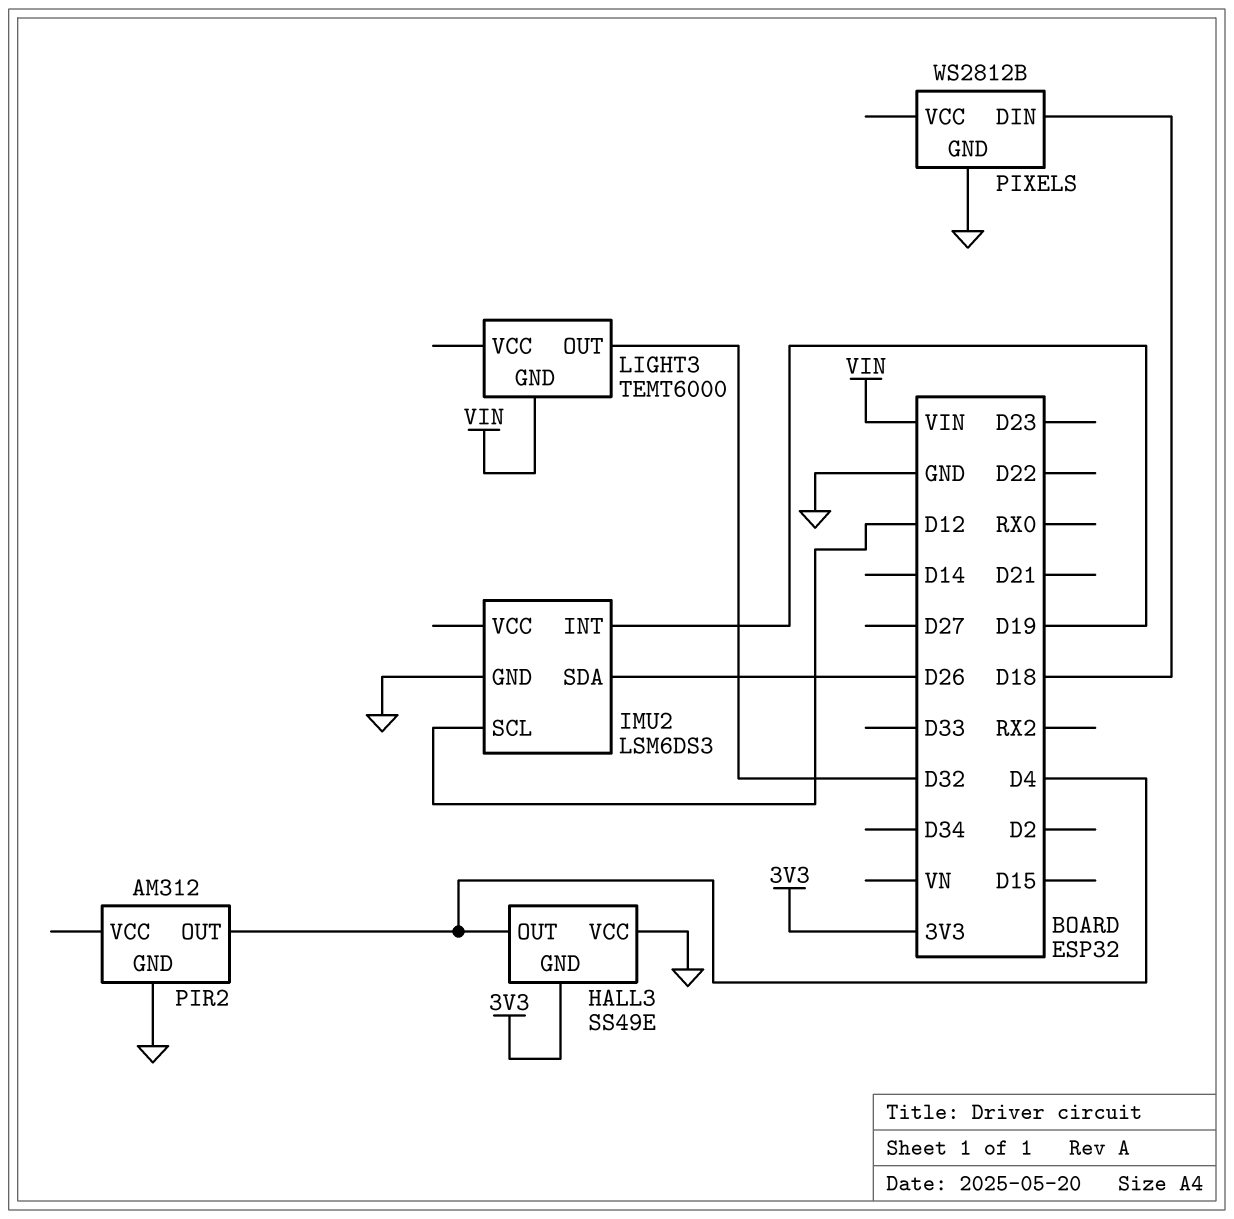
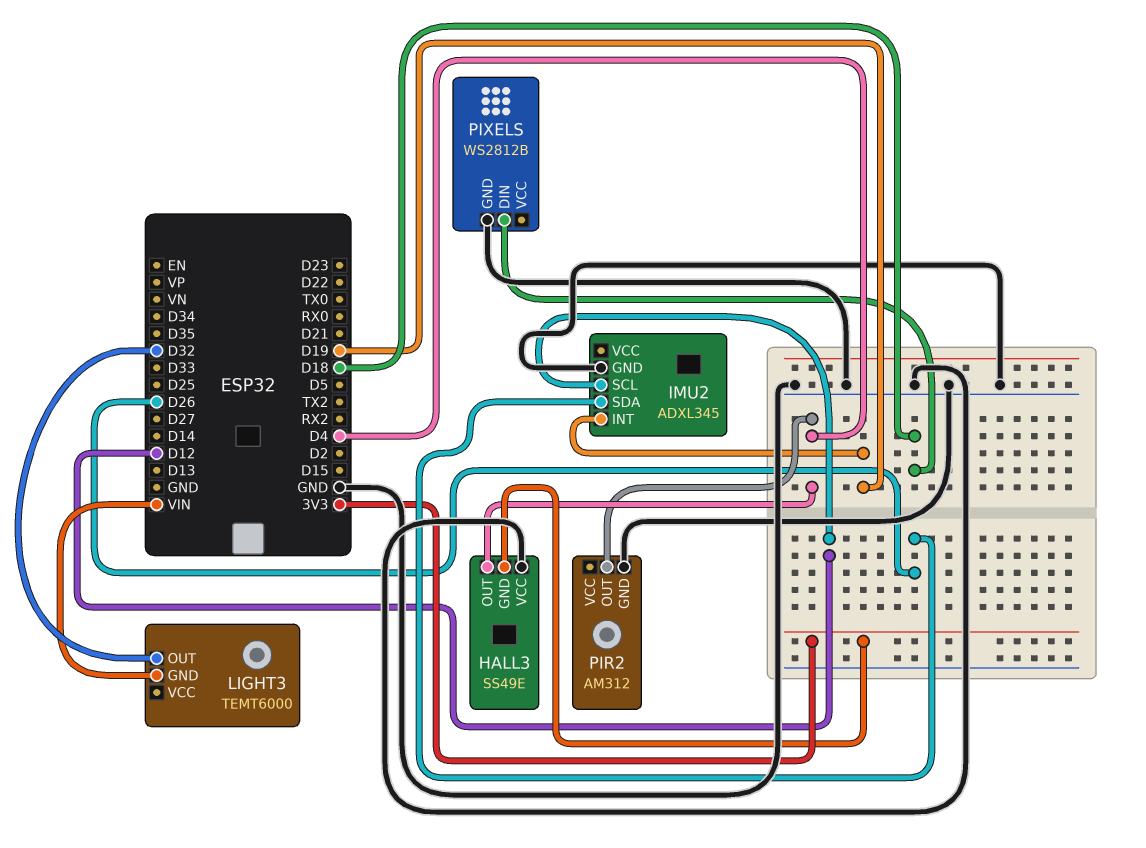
IMU2: LSM6DS3 -> ADXL345

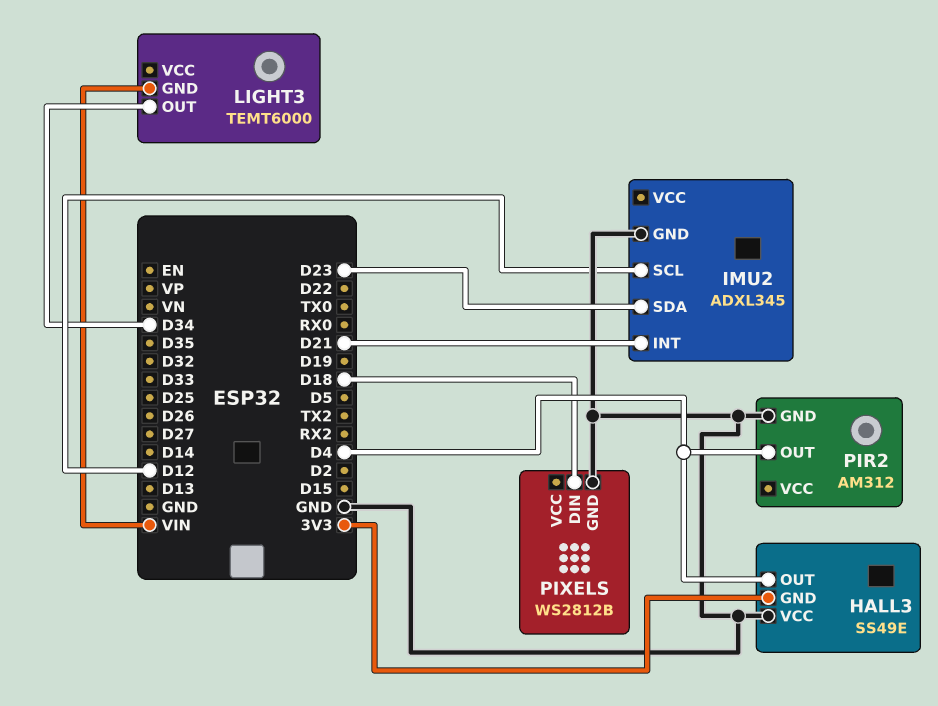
IMU2 pin INT: D19 -> D21
IMU2 pin SDA: D26 -> D23
LIGHT3 pin OUT: D32 -> D34

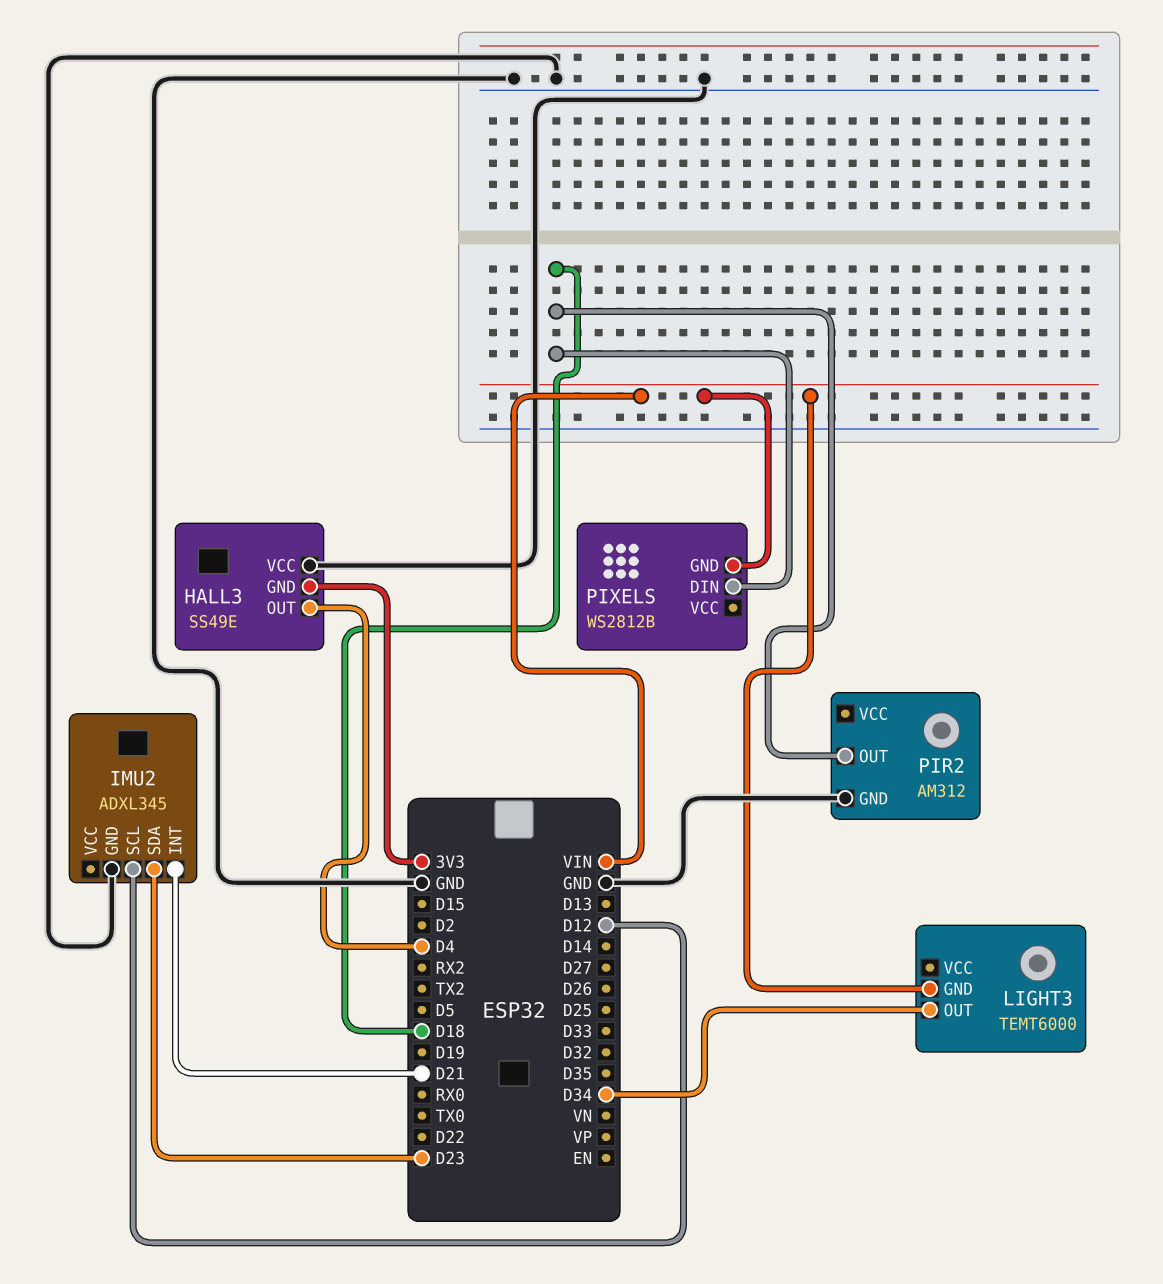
PIR2 pin OUT: D4 -> D18
PIXELS pin GND: GND -> VIN

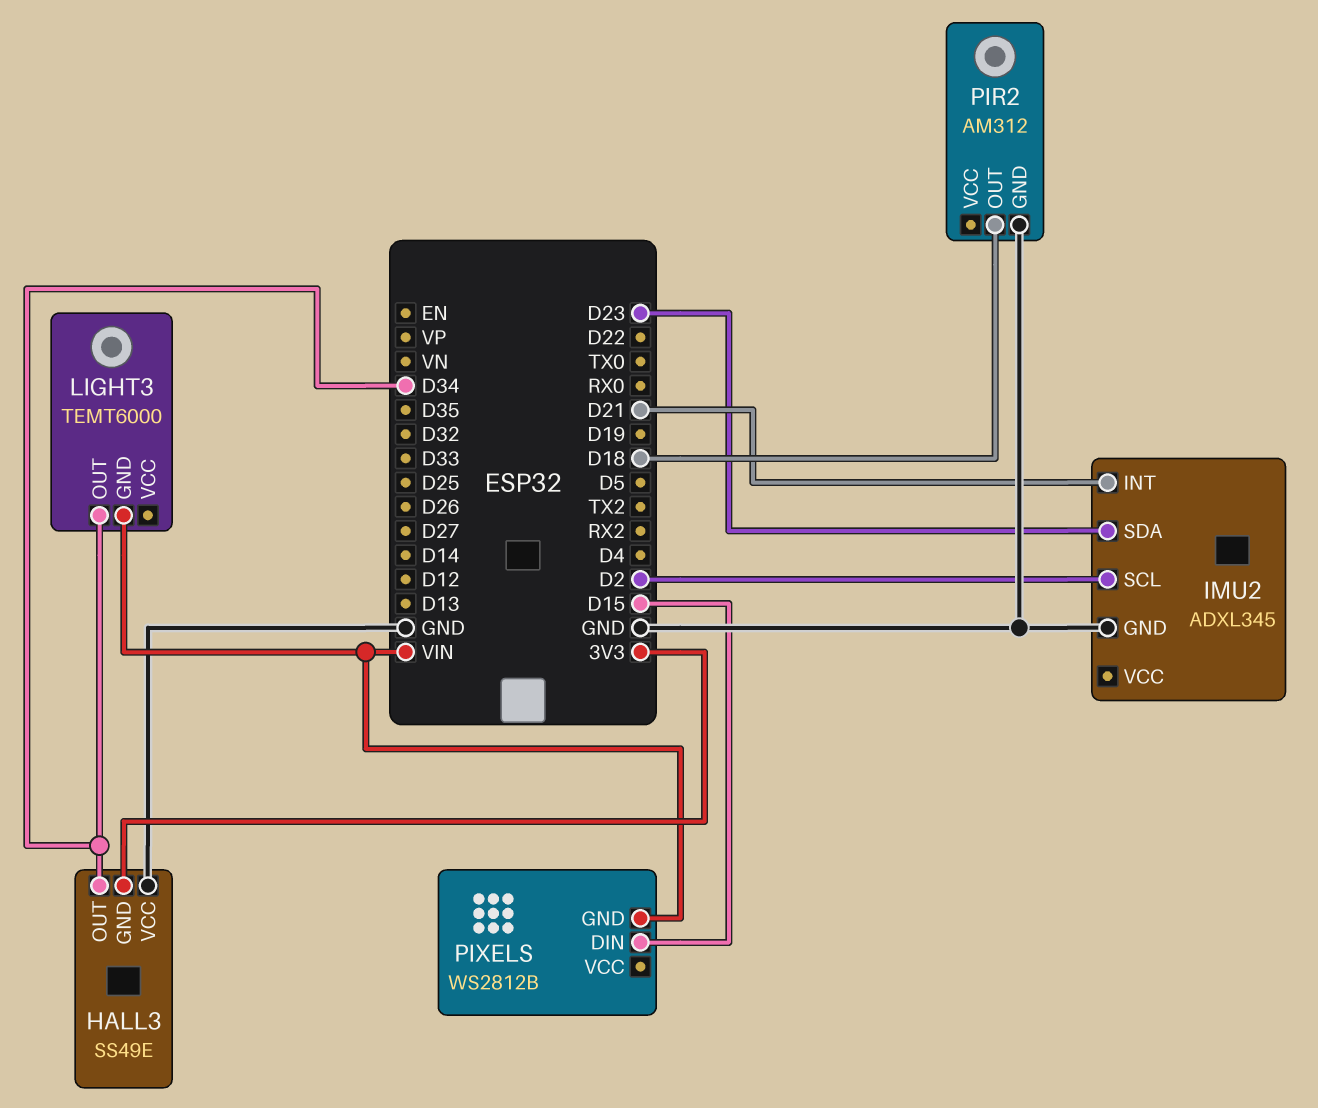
HALL3 pin OUT: D4 -> D34
IMU2 pin SCL: D12 -> D2
PIXELS pin DIN: D18 -> D15

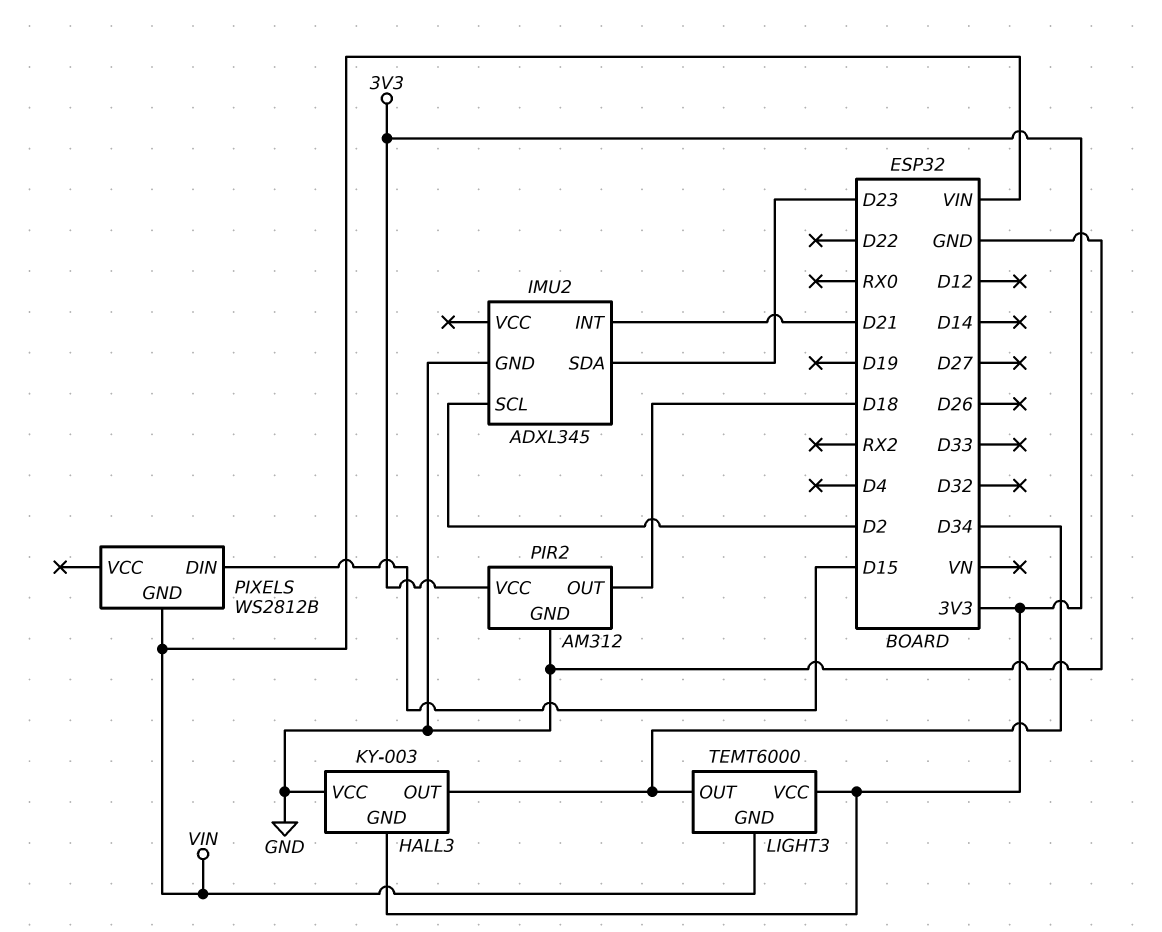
HALL3: SS49E -> KY-003
LIGHT3 pin VCC: none -> 3V3
PIR2 pin VCC: none -> 3V3

